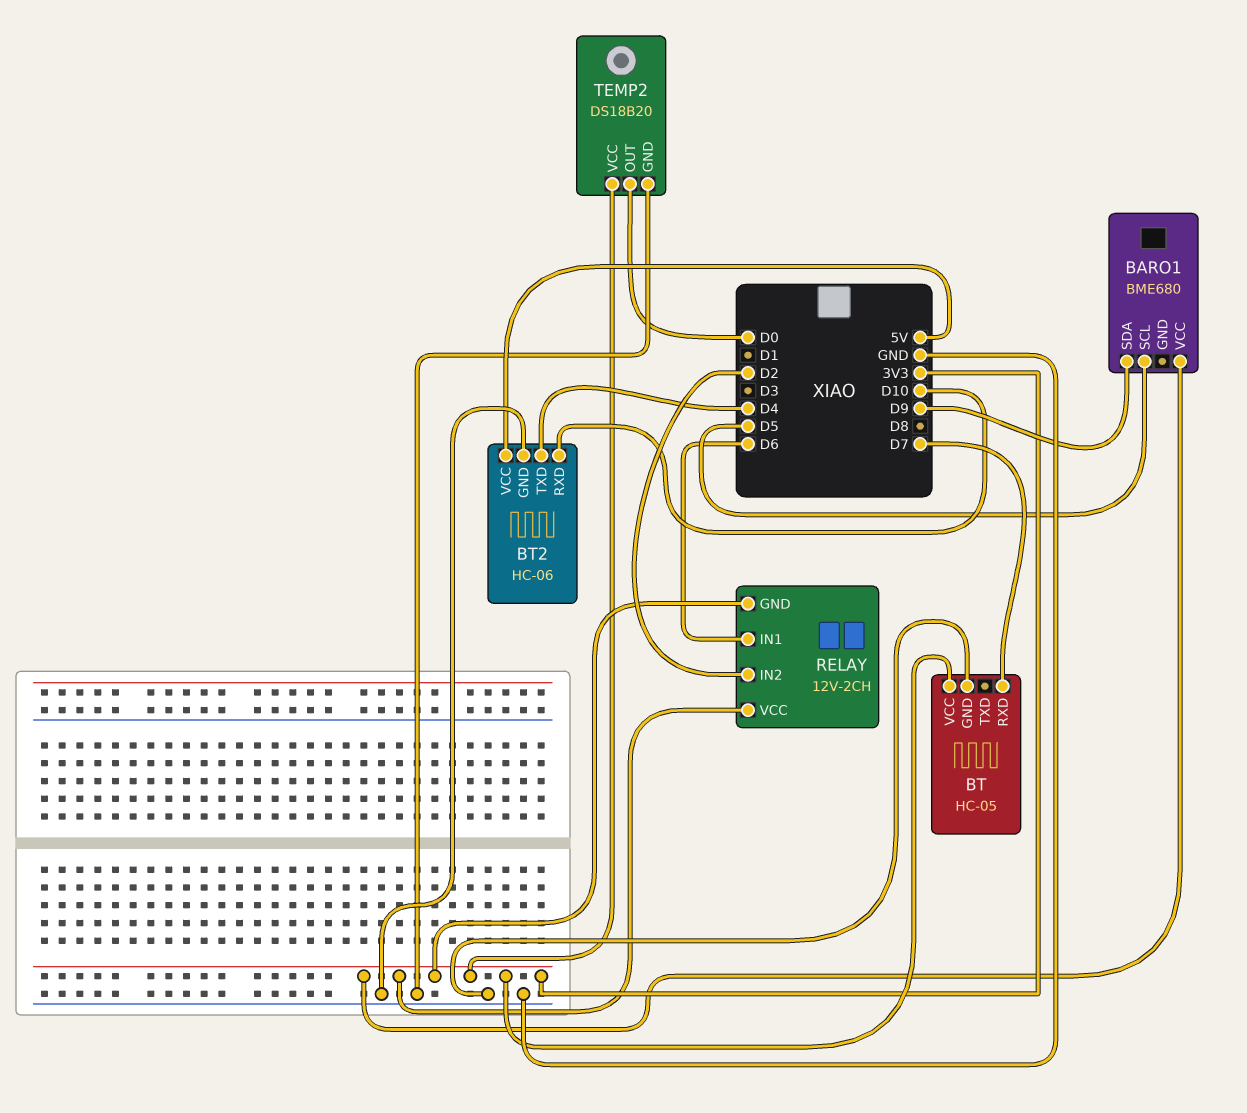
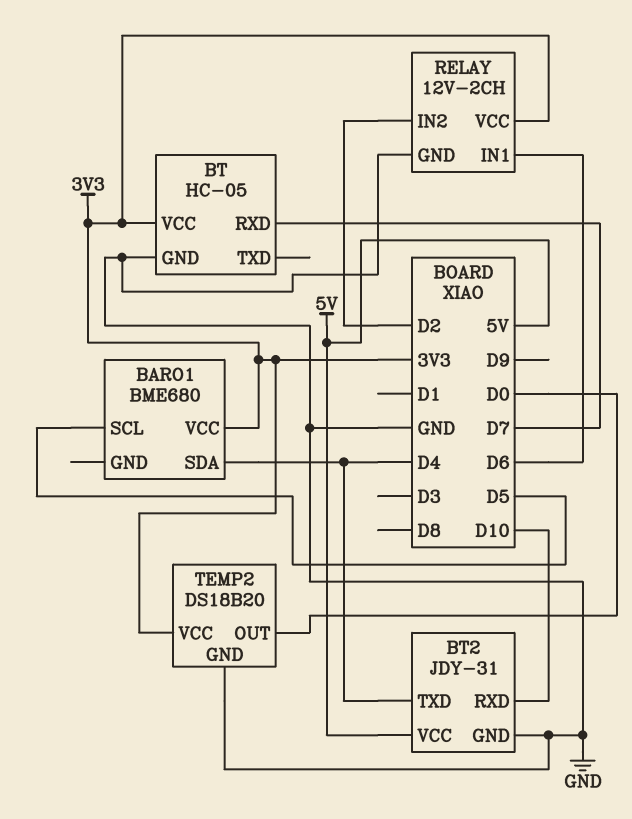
BARO1 pin SDA: D9 -> D4
BT2: HC-06 -> JDY-31
RELAY pin GND: 3V3 -> GND

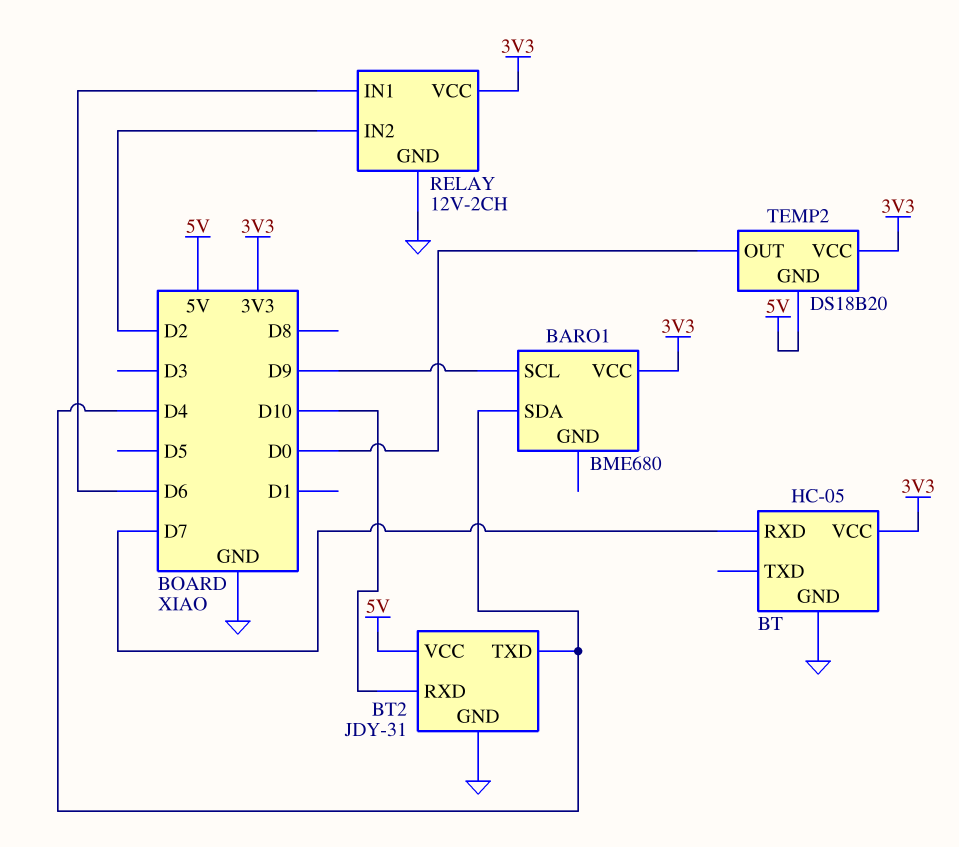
BARO1 pin SCL: D5 -> D9
TEMP2 pin GND: GND -> 5V

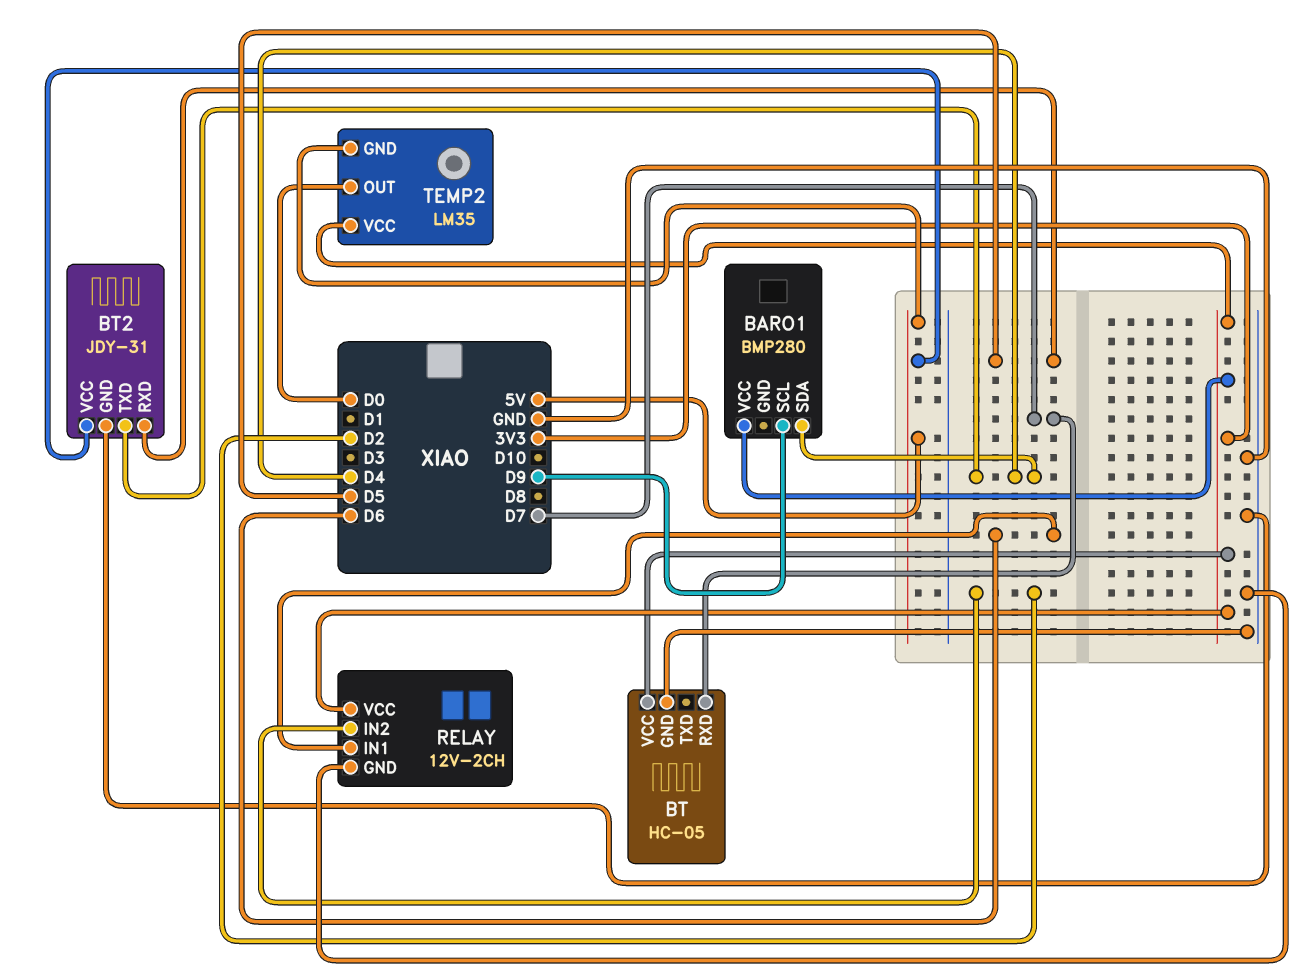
BARO1: BME680 -> BMP280
BT2 pin RXD: D10 -> D5
TEMP2: DS18B20 -> LM35

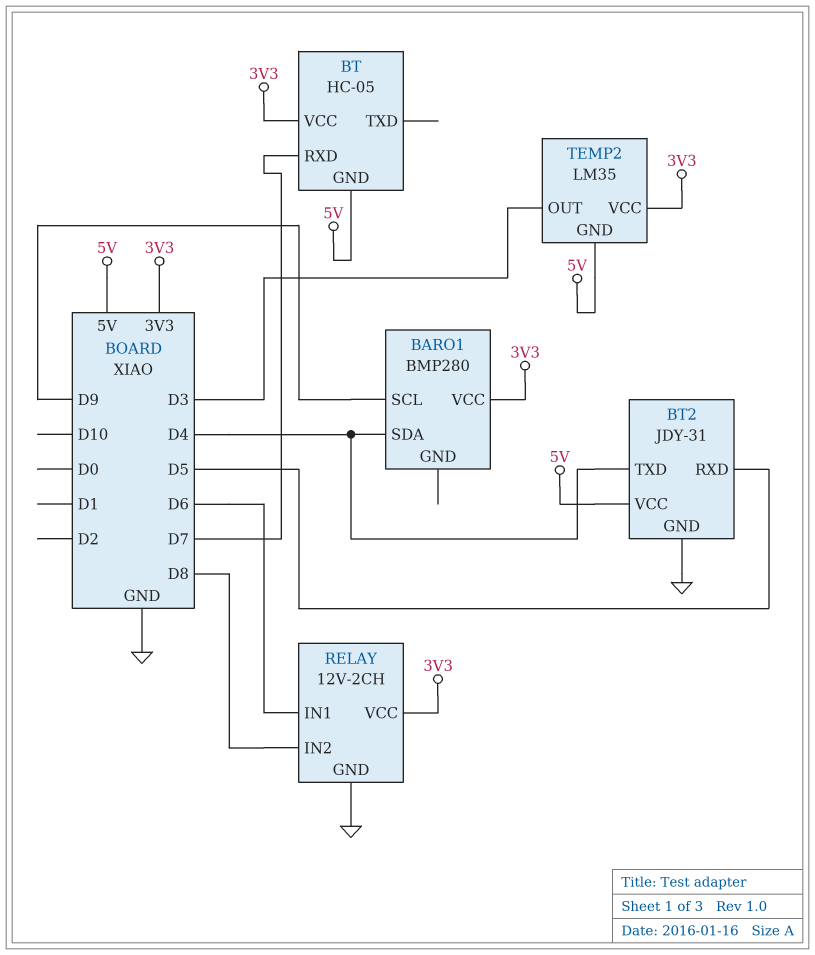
BT pin GND: GND -> 5V
RELAY pin IN2: D2 -> D8
TEMP2 pin OUT: D0 -> D3

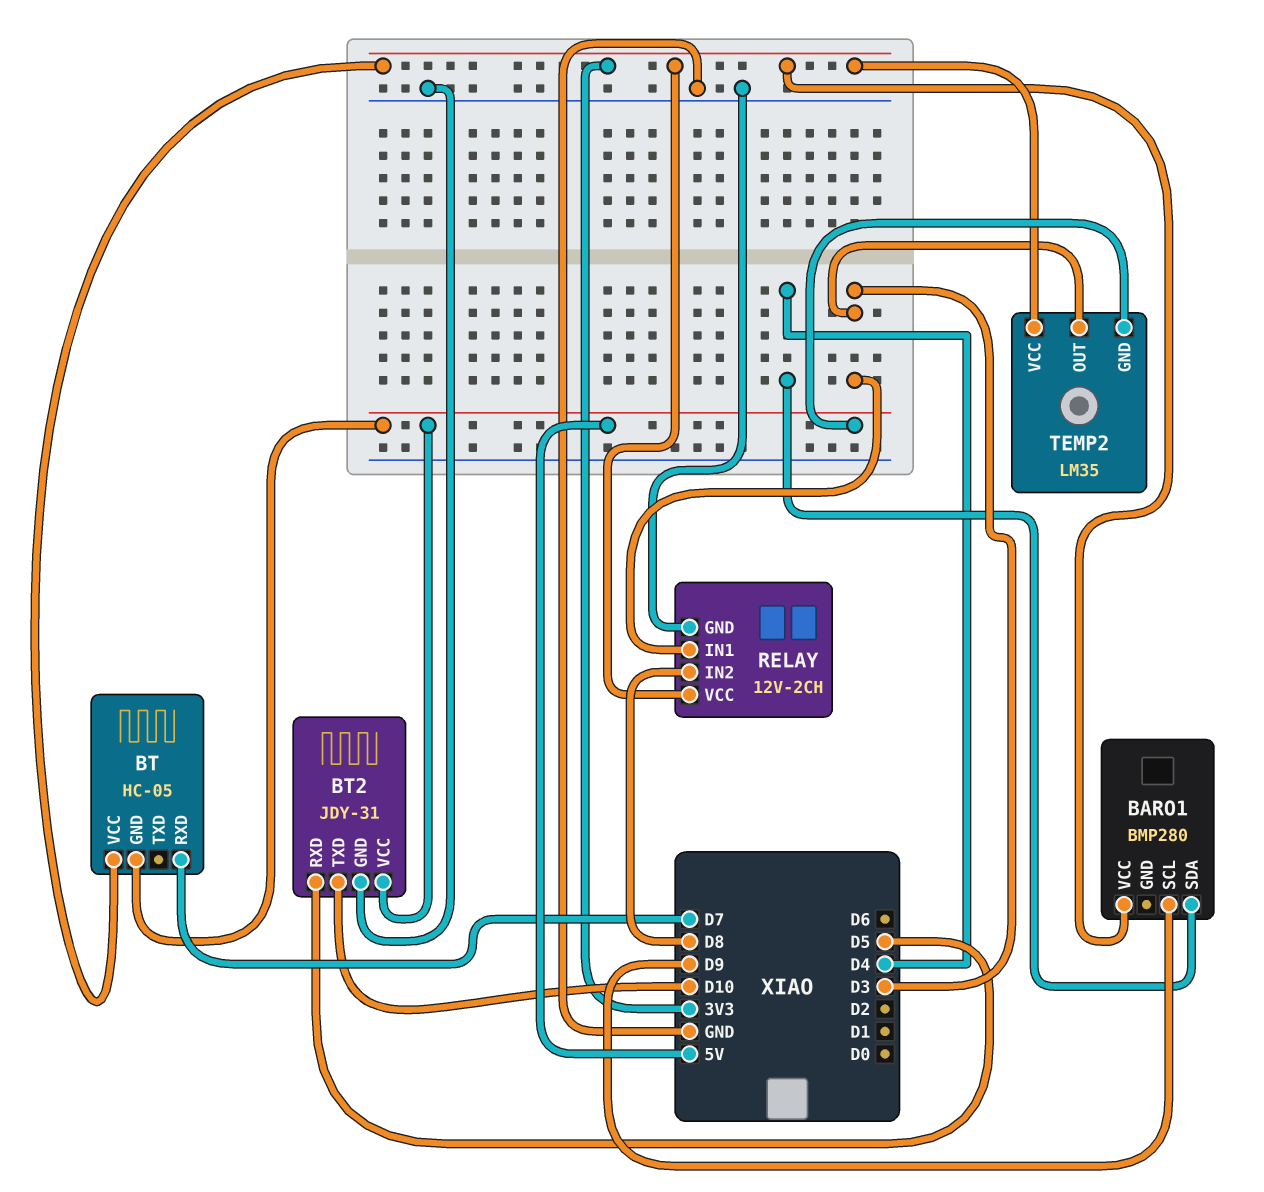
BT2 pin TXD: D4 -> D10
RELAY pin IN1: D6 -> D3

